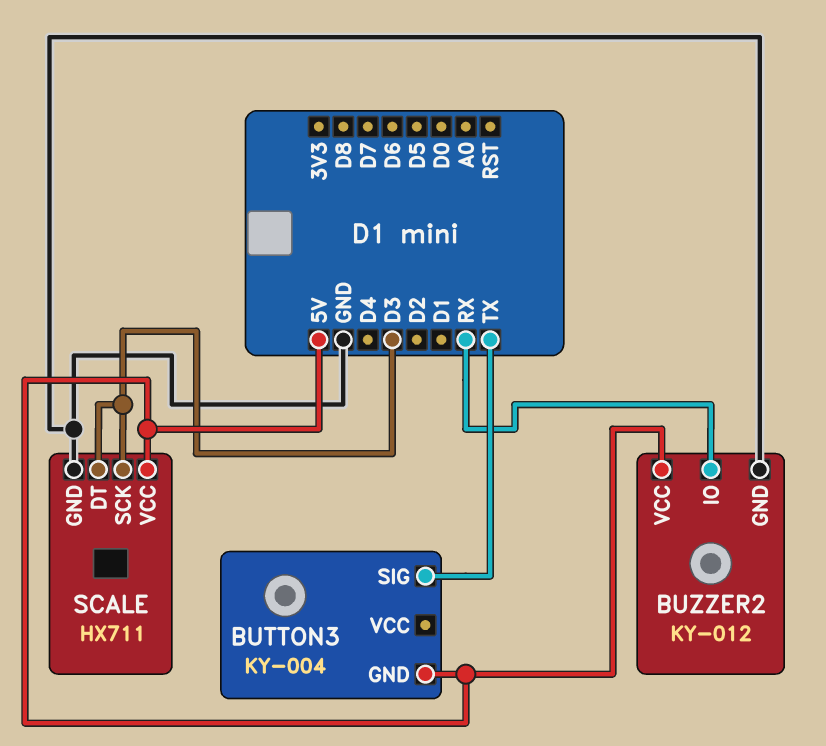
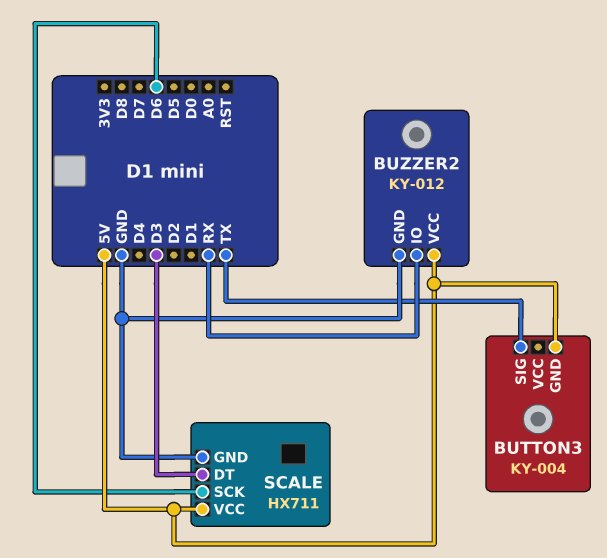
SCALE pin SCK: D3 -> D6

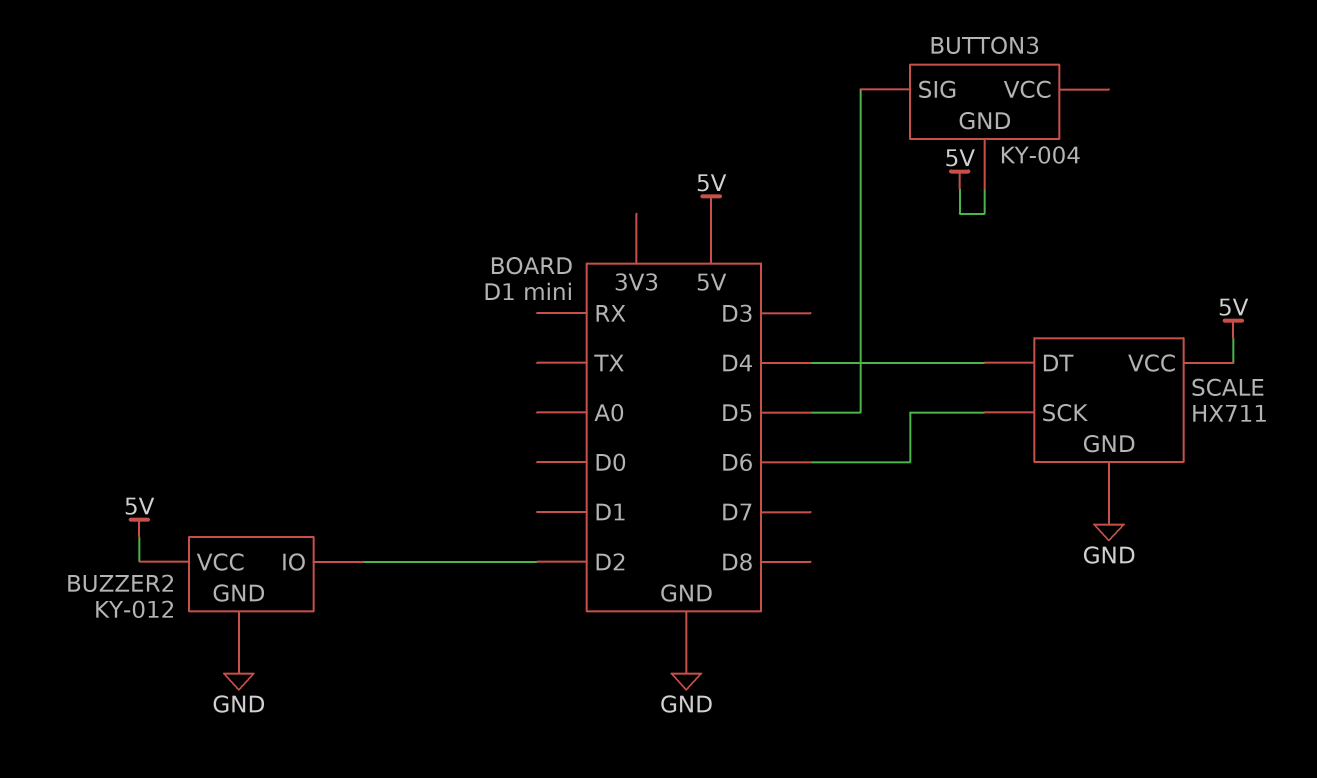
BUTTON3 pin SIG: TX -> D5
BUZZER2 pin IO: RX -> D2
SCALE pin DT: D3 -> D4

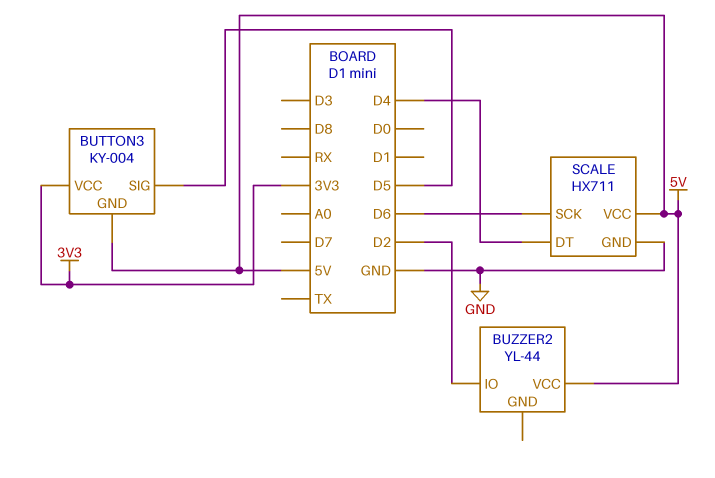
BUTTON3 pin VCC: none -> 3V3
BUZZER2: KY-012 -> YL-44
BUZZER2 pin GND: GND -> none

